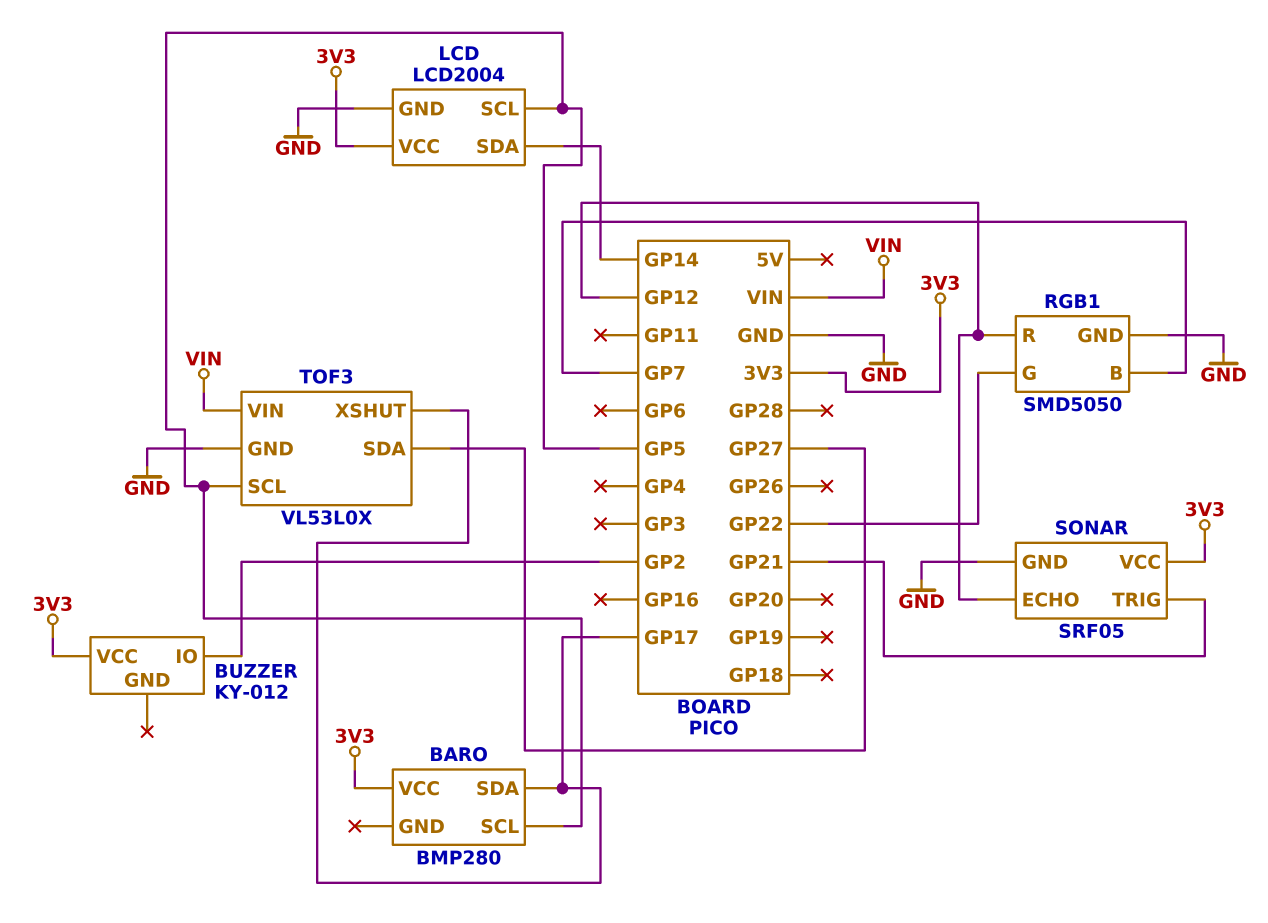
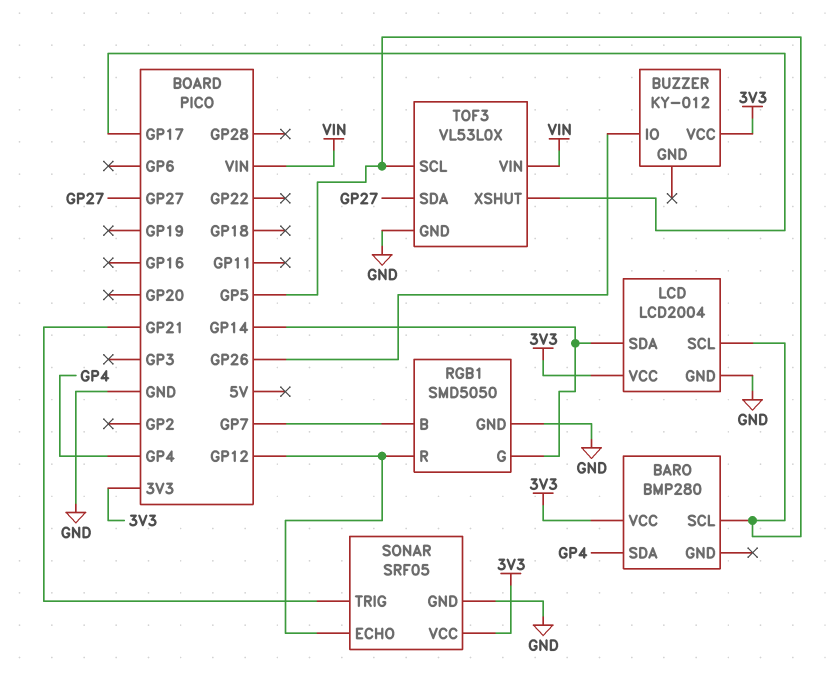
BARO pin SDA: GP17 -> GP4
BUZZER pin IO: GP2 -> GP26
RGB1 pin G: GP22 -> GP14

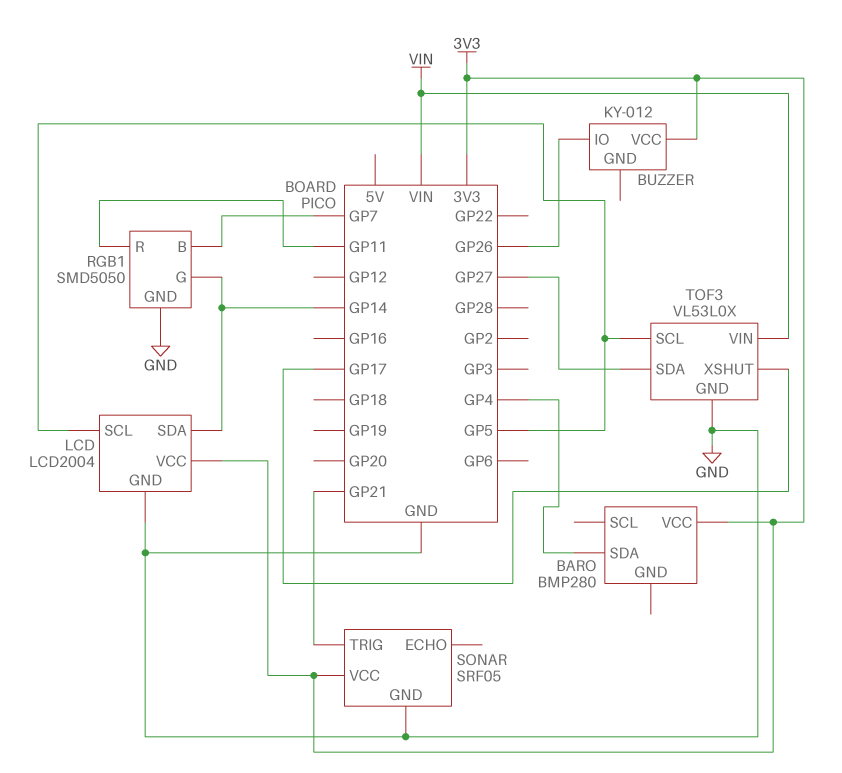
BARO pin SCL: GP5 -> none
RGB1 pin R: GP12 -> GP11
SONAR pin ECHO: GP12 -> none

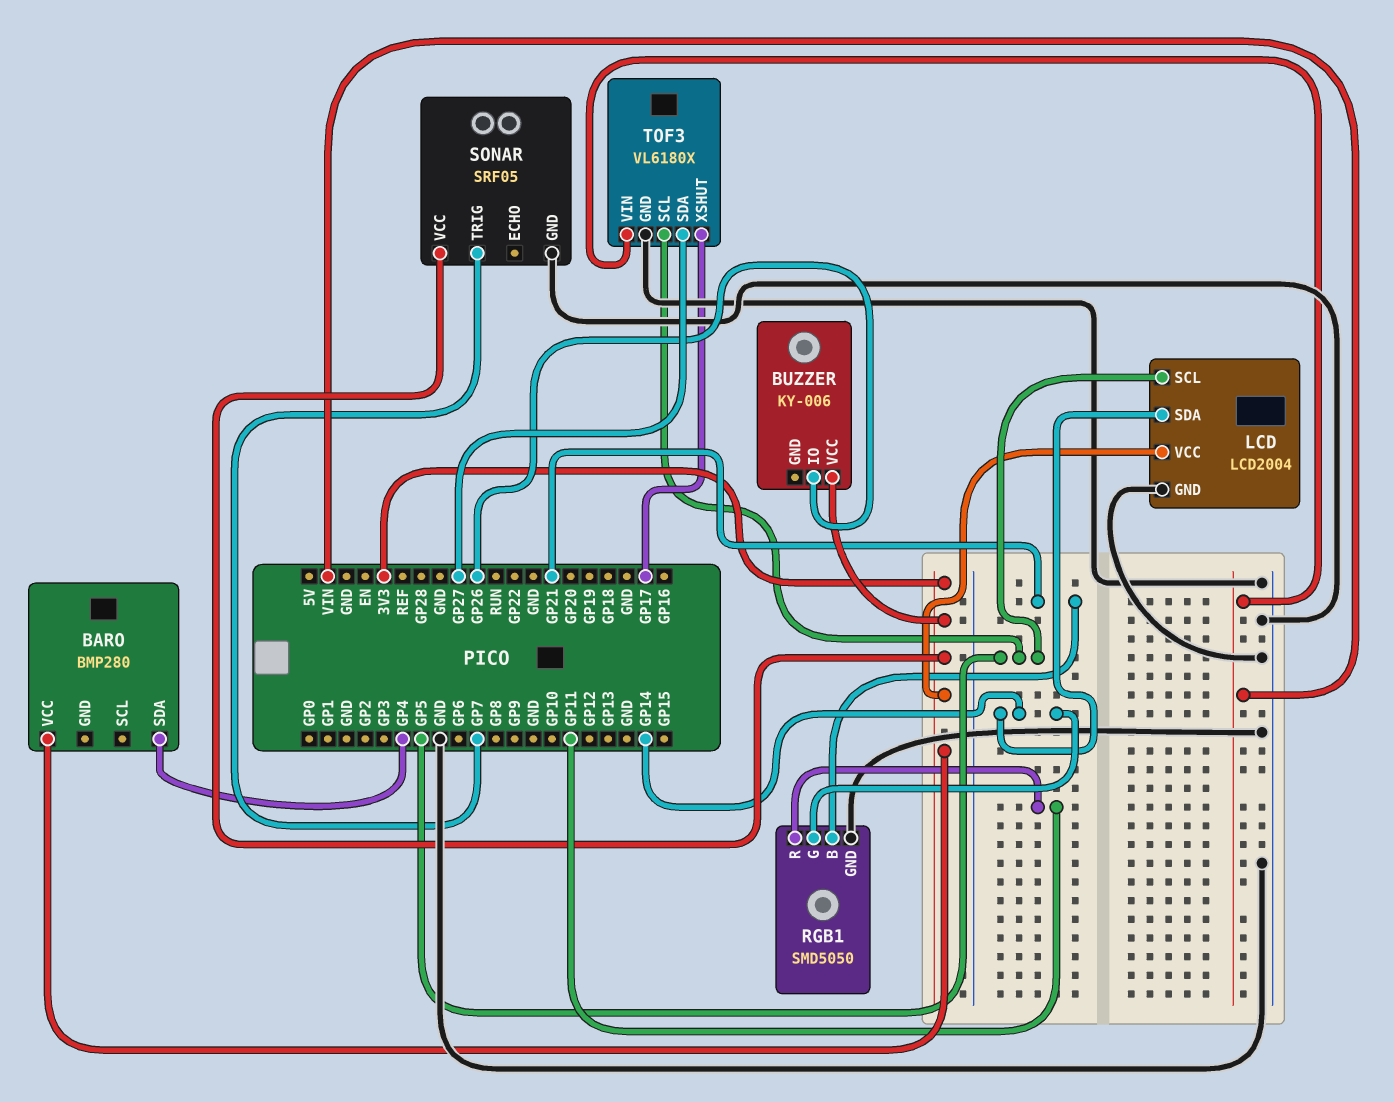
BUZZER: KY-012 -> KY-006
RGB1 pin B: GP7 -> GP21
SONAR pin TRIG: GP21 -> GP7
TOF3: VL53L0X -> VL6180X

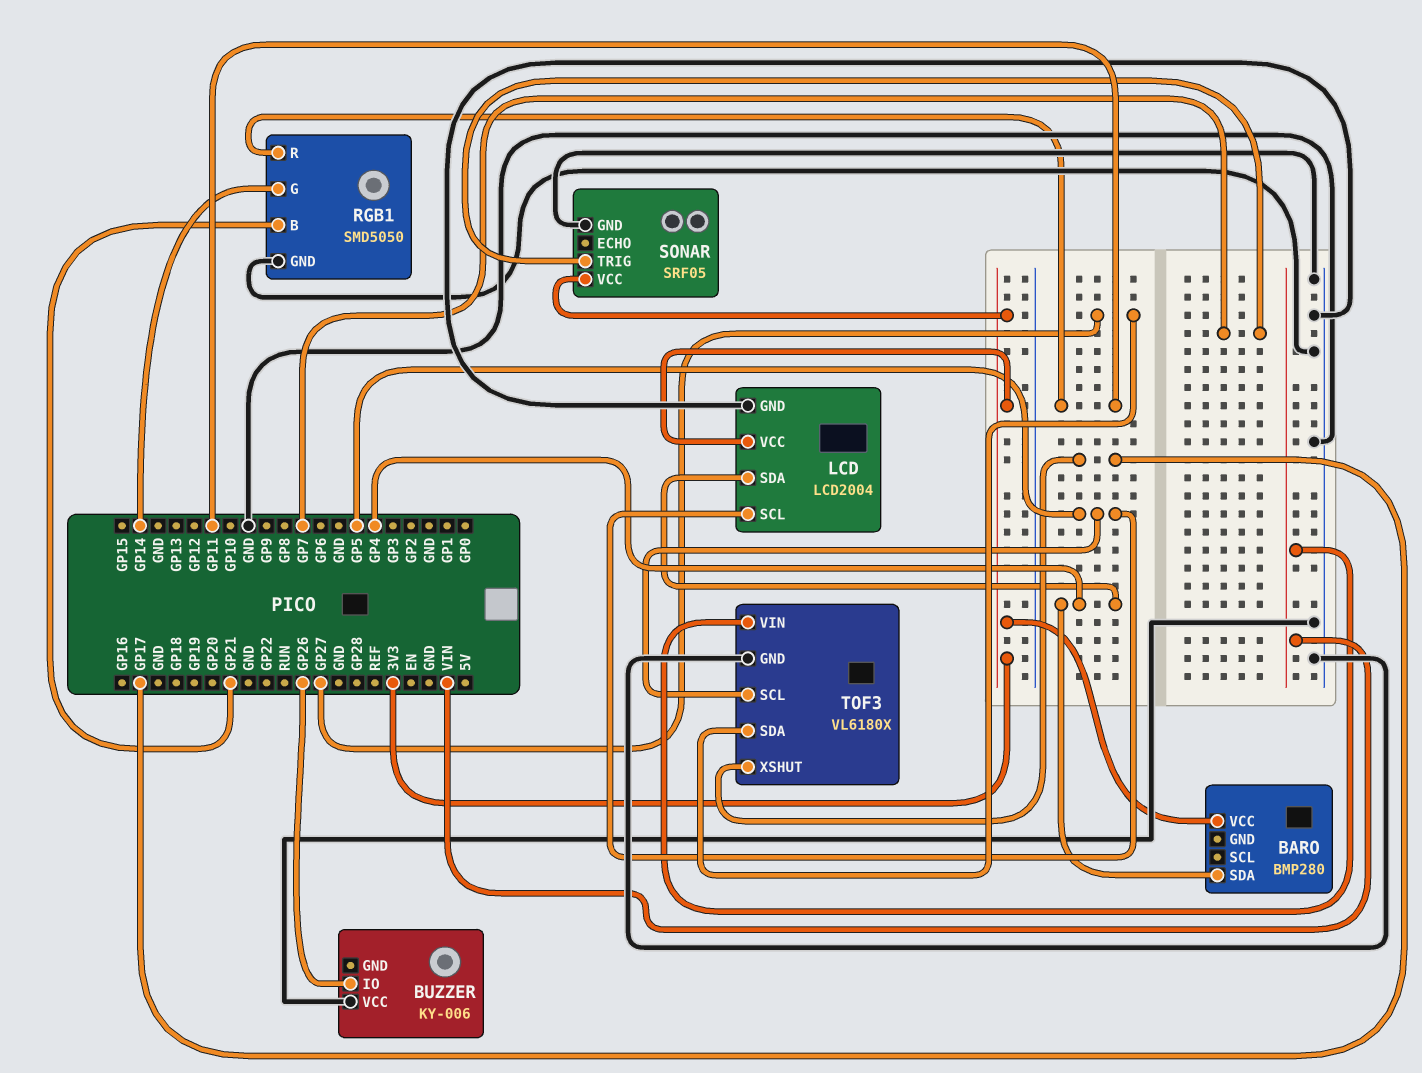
BUZZER pin VCC: 3V3 -> GND
LCD pin SDA: GP14 -> GP4

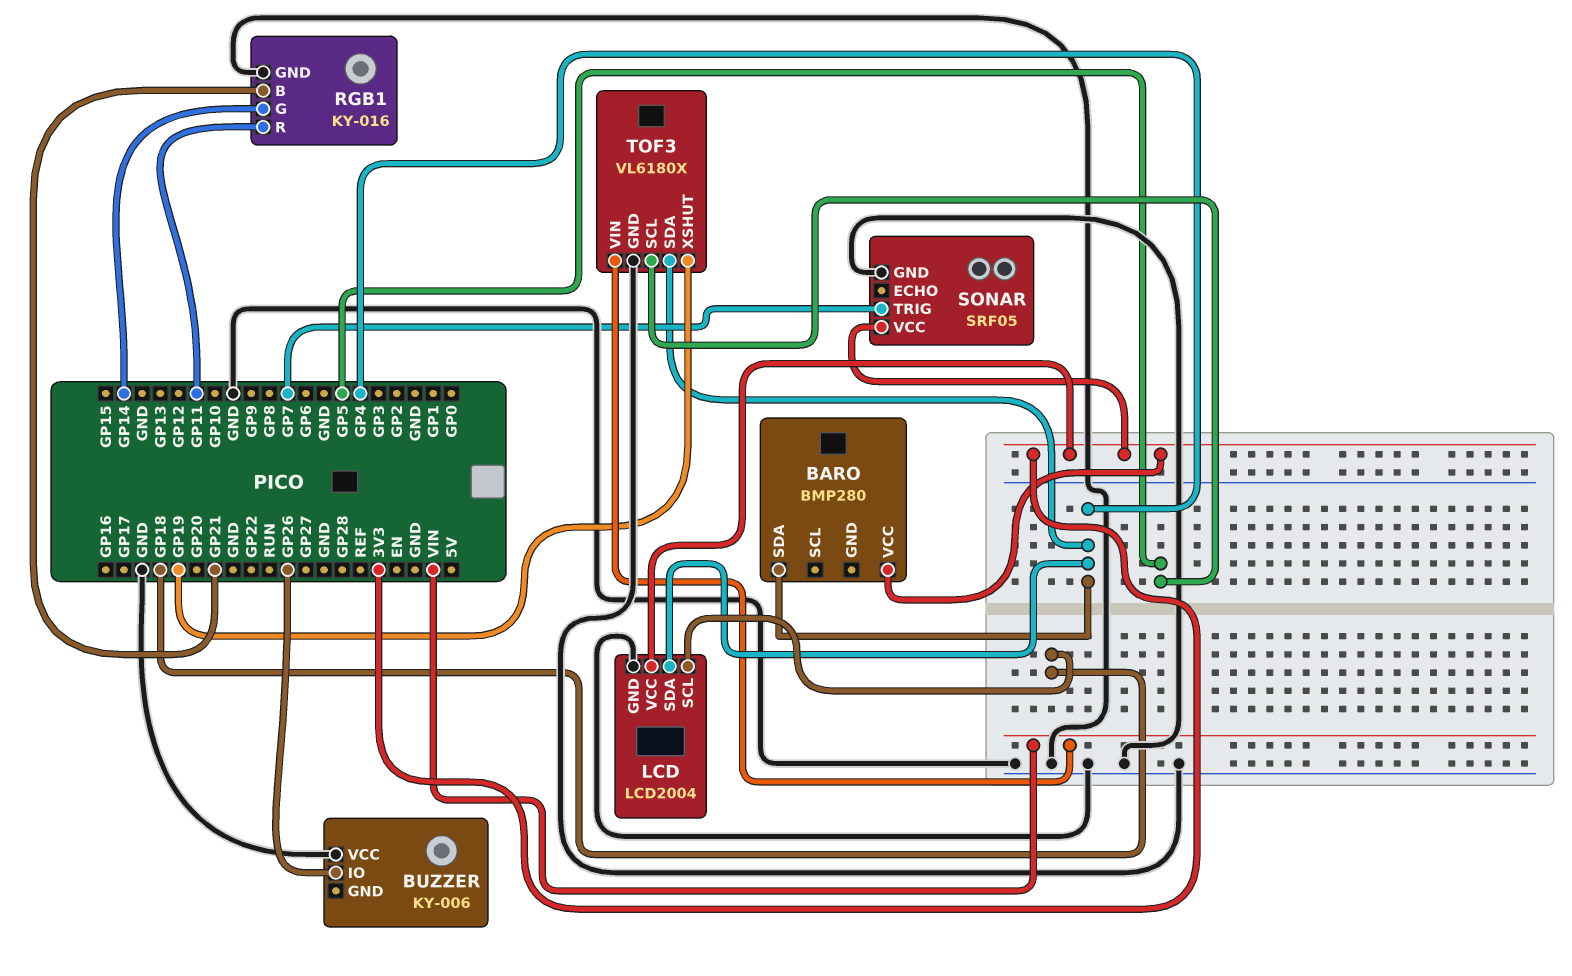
LCD pin SCL: GP5 -> GP18
RGB1: SMD5050 -> KY-016
TOF3 pin SDA: GP27 -> GP4
TOF3 pin XSHUT: GP17 -> GP19

